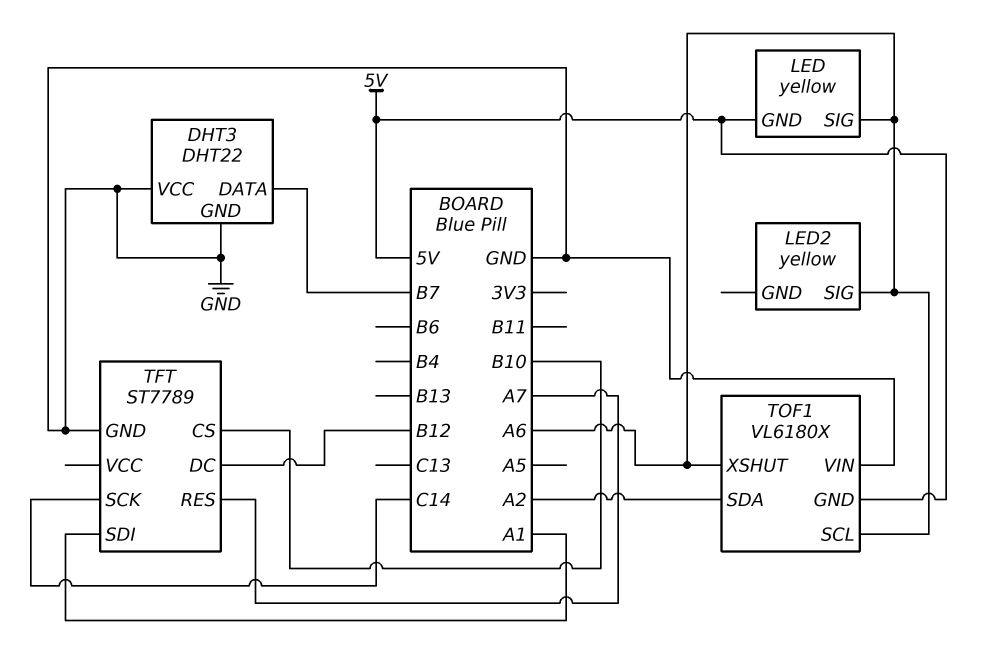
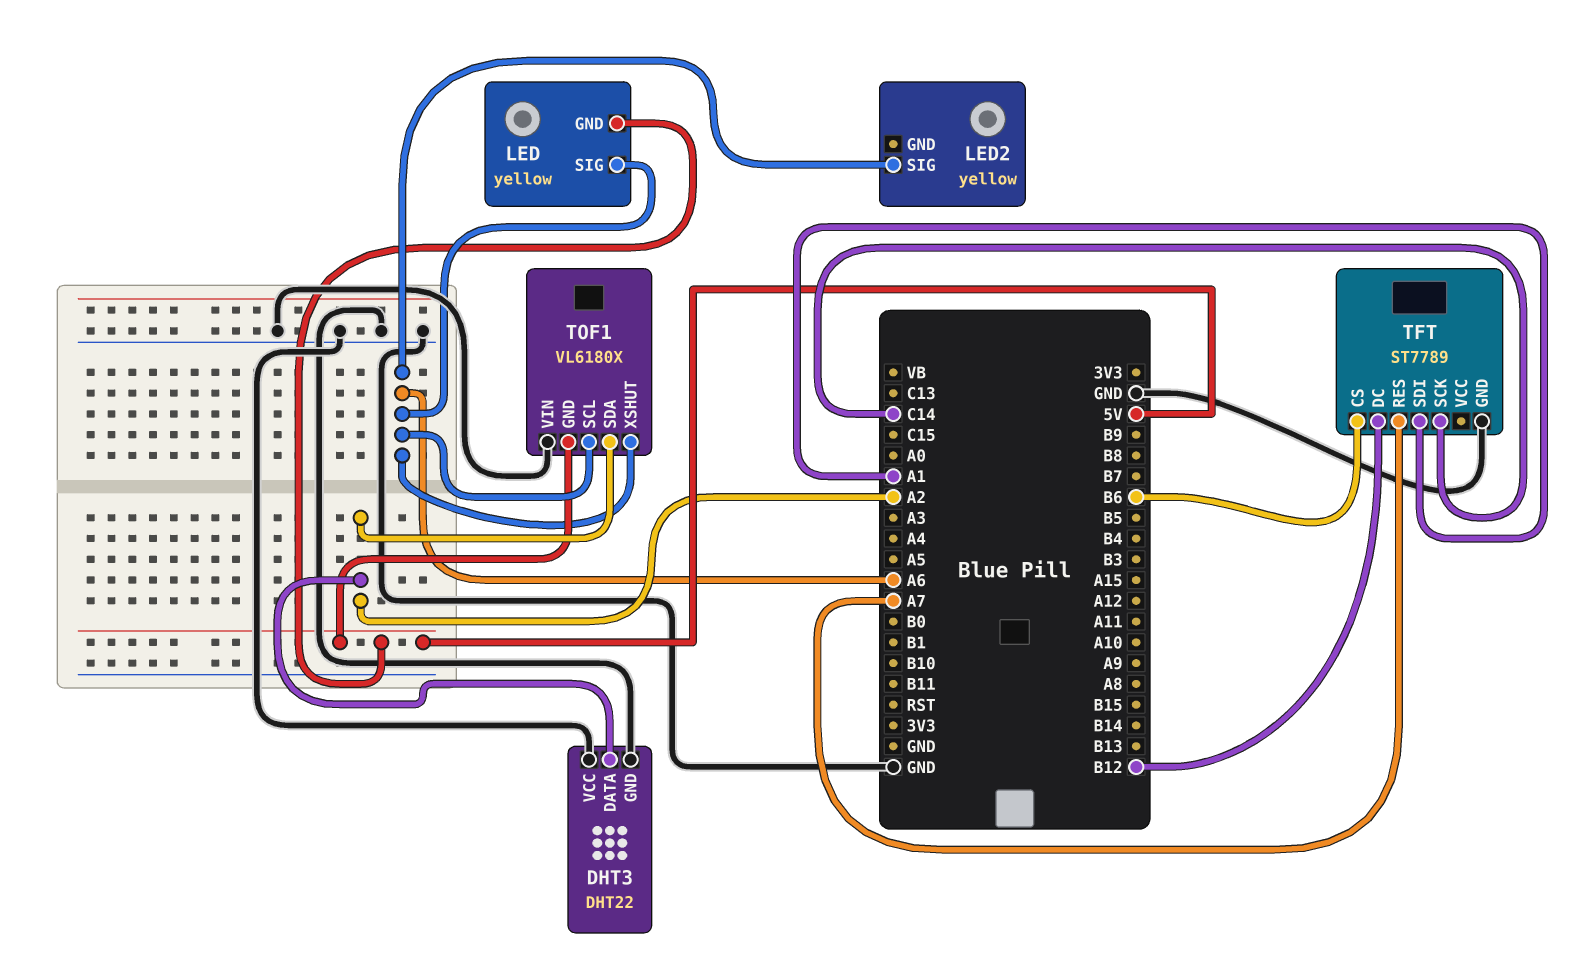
DHT3 pin DATA: B7 -> A2
TFT pin CS: B10 -> B6

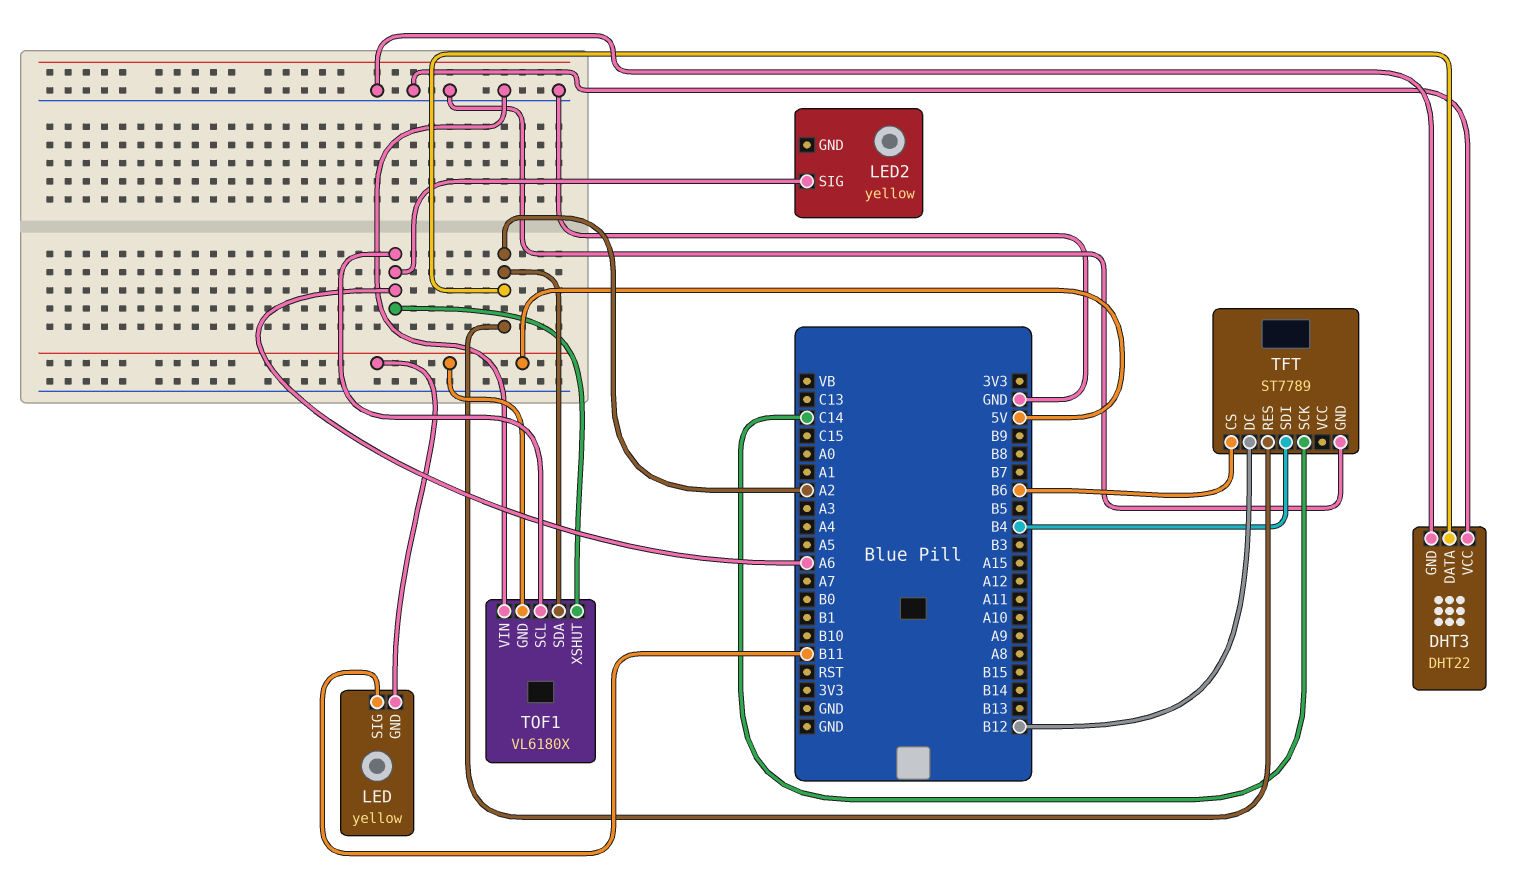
LED pin SIG: A6 -> B11
TFT pin RES: A7 -> A2
TFT pin SDI: A1 -> B4

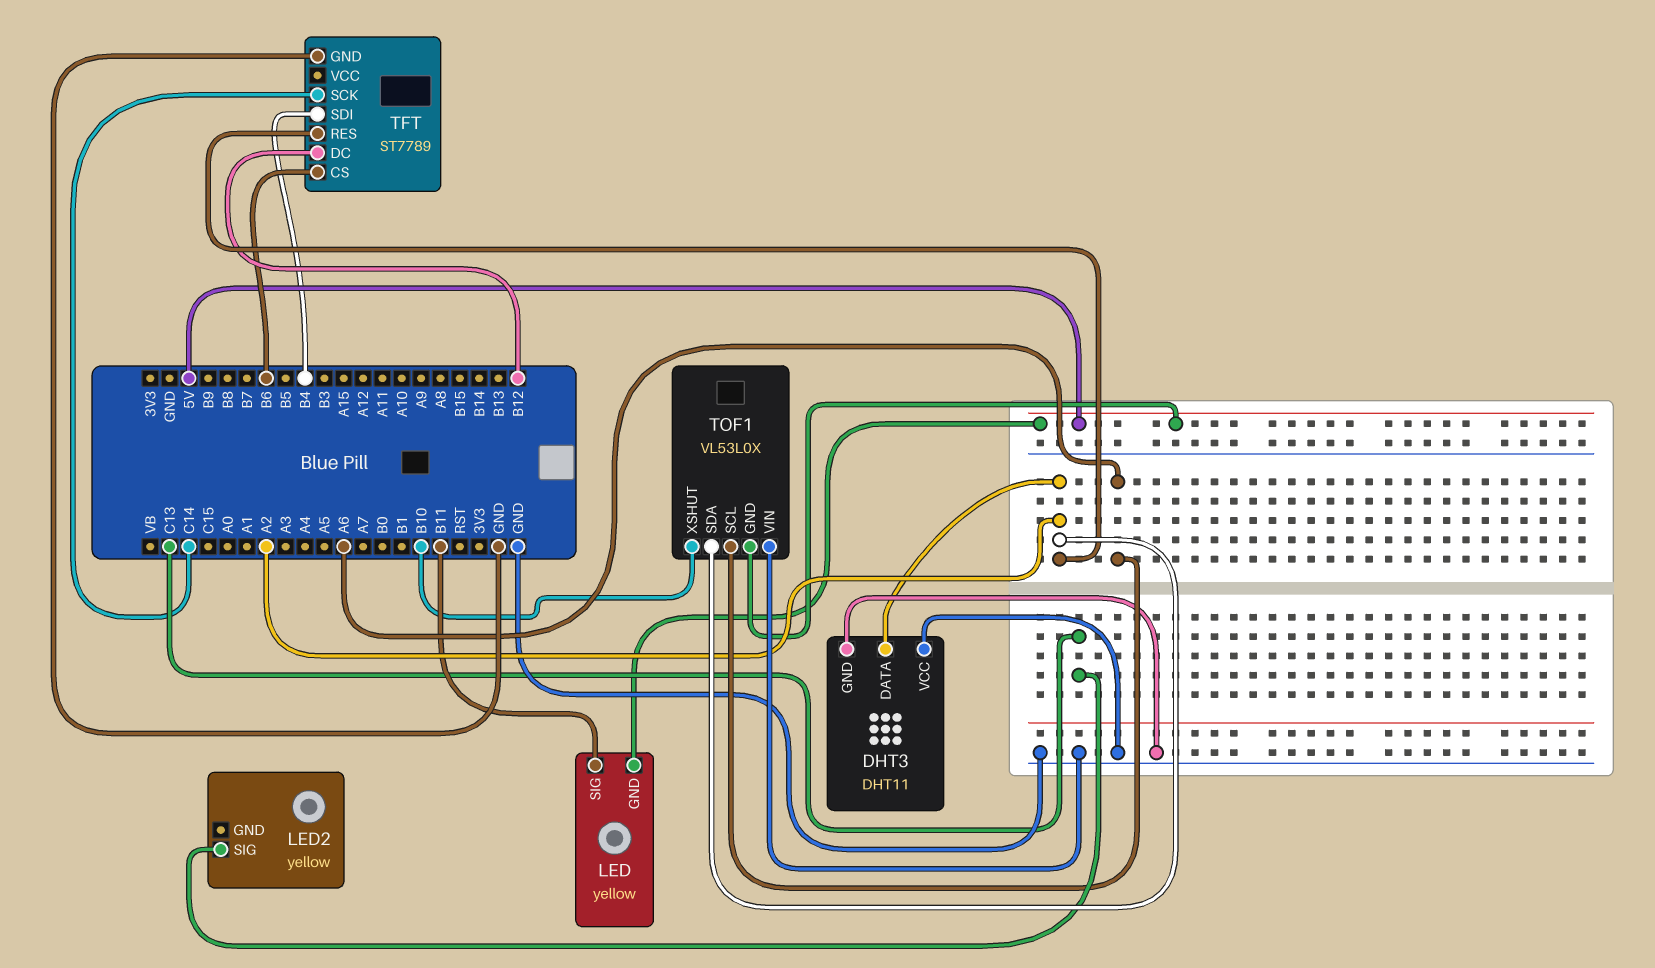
DHT3: DHT22 -> DHT11
LED2 pin SIG: A6 -> C13
TOF1: VL6180X -> VL53L0X
TOF1 pin XSHUT: A6 -> B10

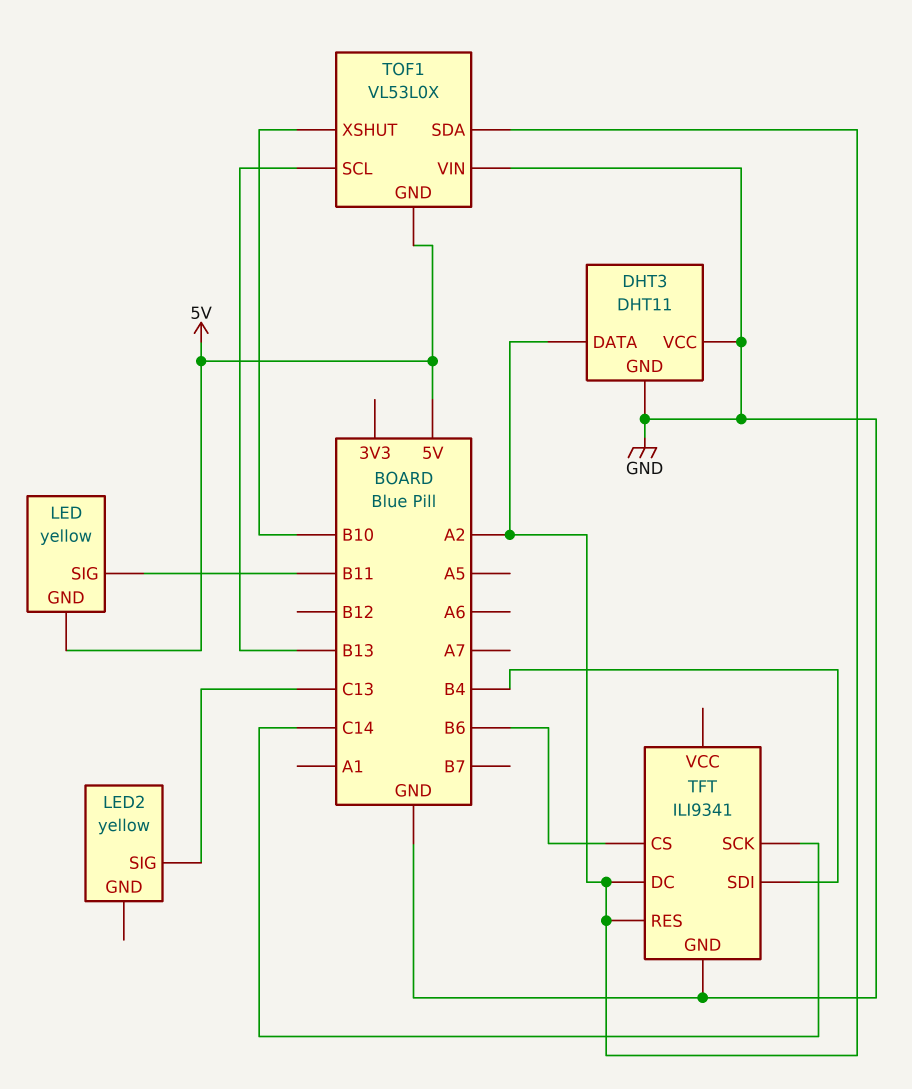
TFT: ST7789 -> ILI9341
TFT pin DC: B12 -> A2
TOF1 pin SCL: A6 -> B13

